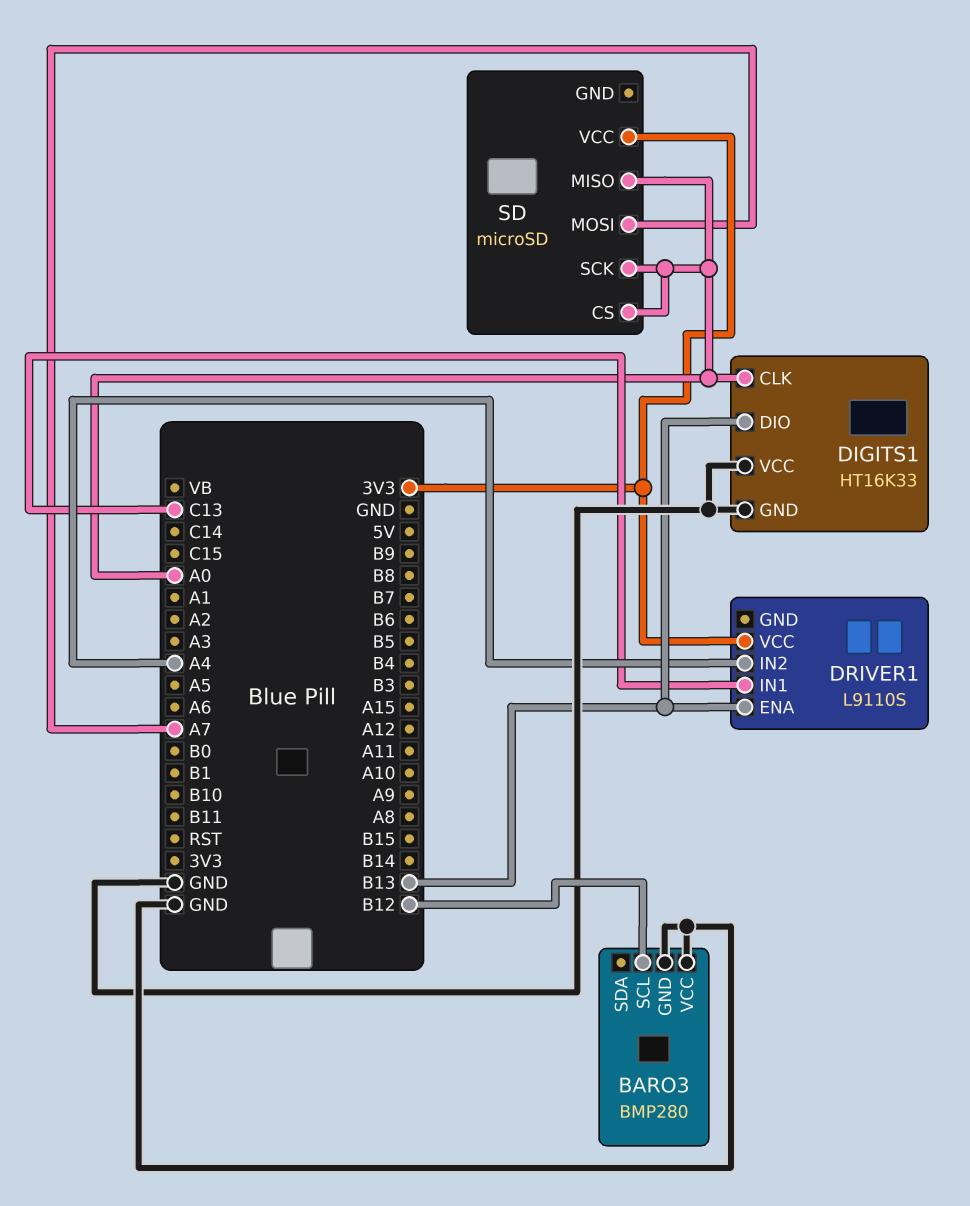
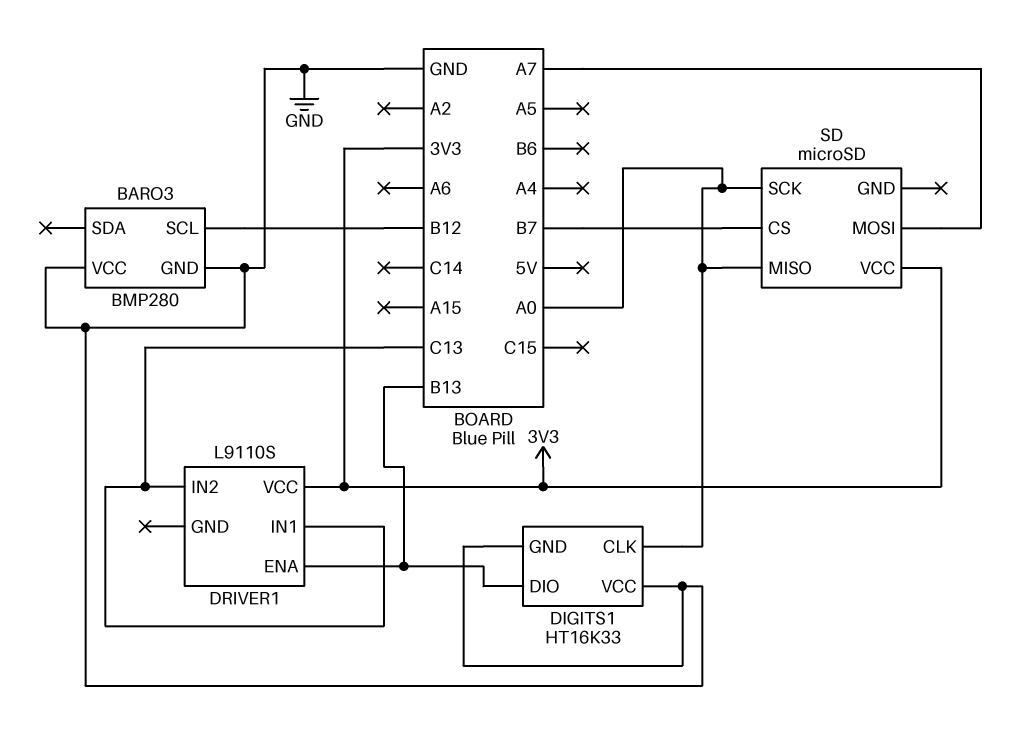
DRIVER1 pin IN2: A4 -> C13
SD pin CS: A0 -> B7

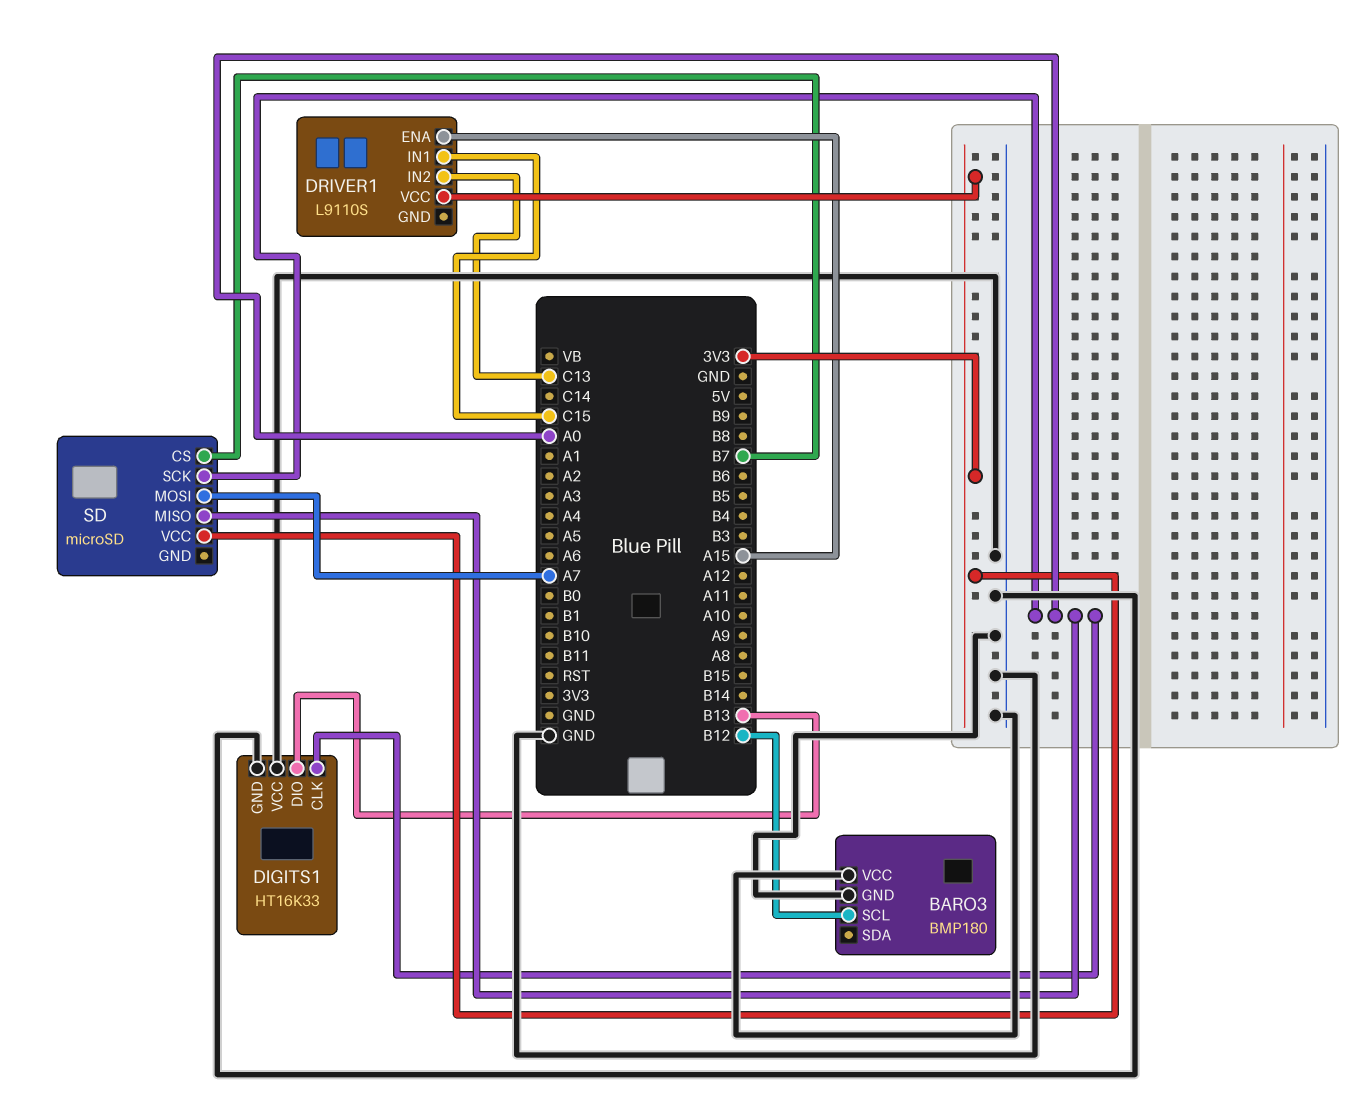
BARO3: BMP280 -> BMP180
DRIVER1 pin ENA: B13 -> A15
DRIVER1 pin IN1: C13 -> C15

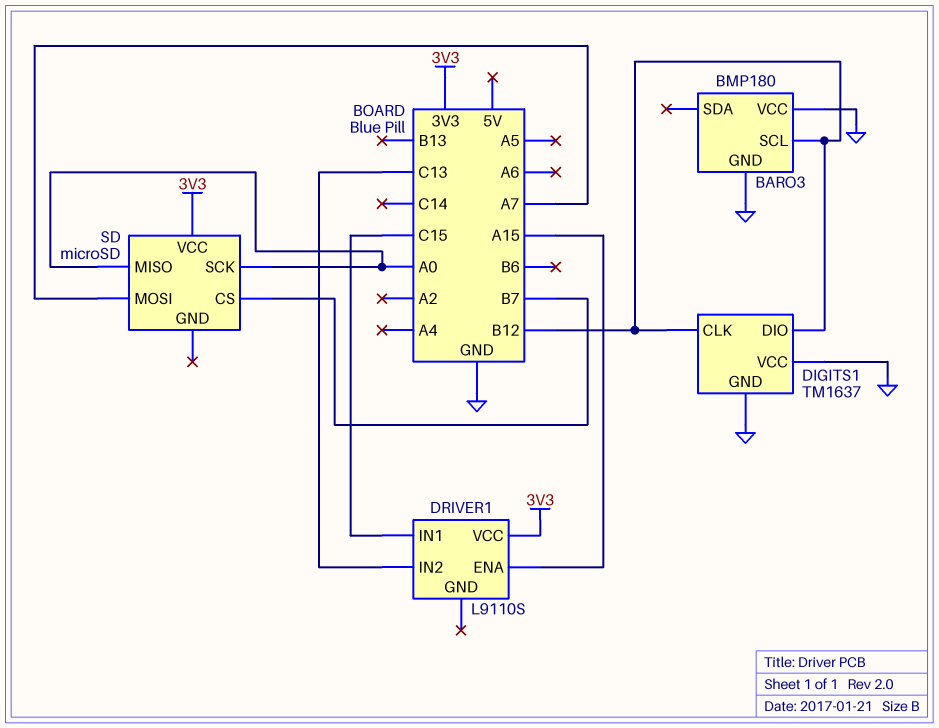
DIGITS1: HT16K33 -> TM1637
DIGITS1 pin CLK: A0 -> B12
DIGITS1 pin DIO: B13 -> B12

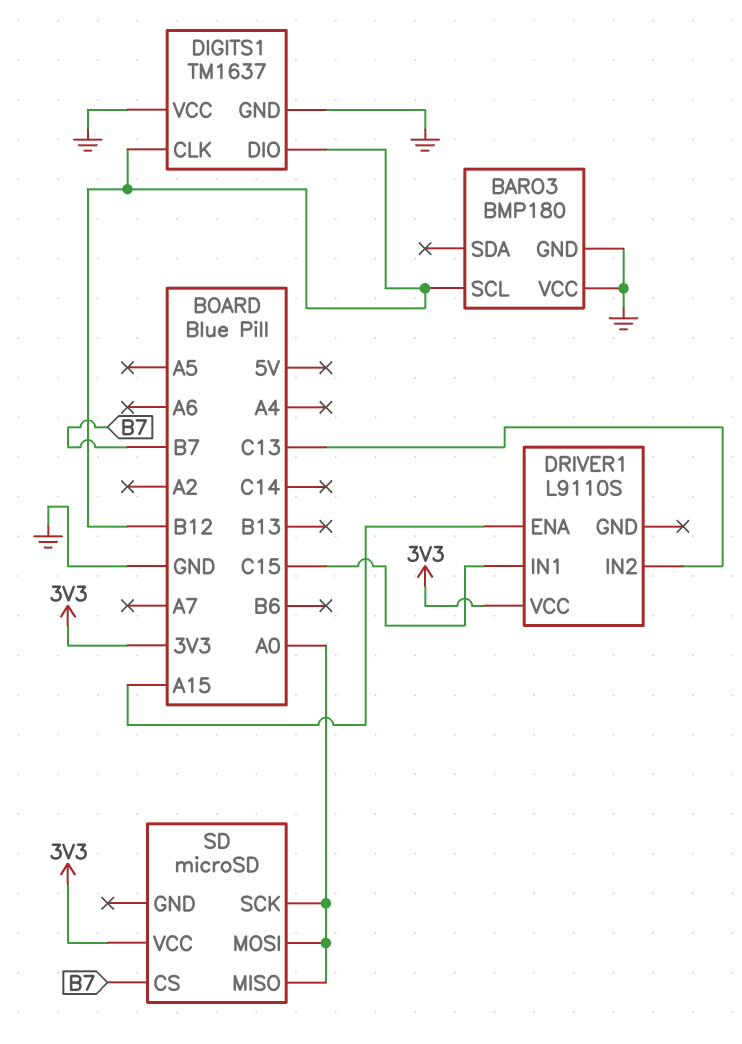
SD pin MOSI: A7 -> A0

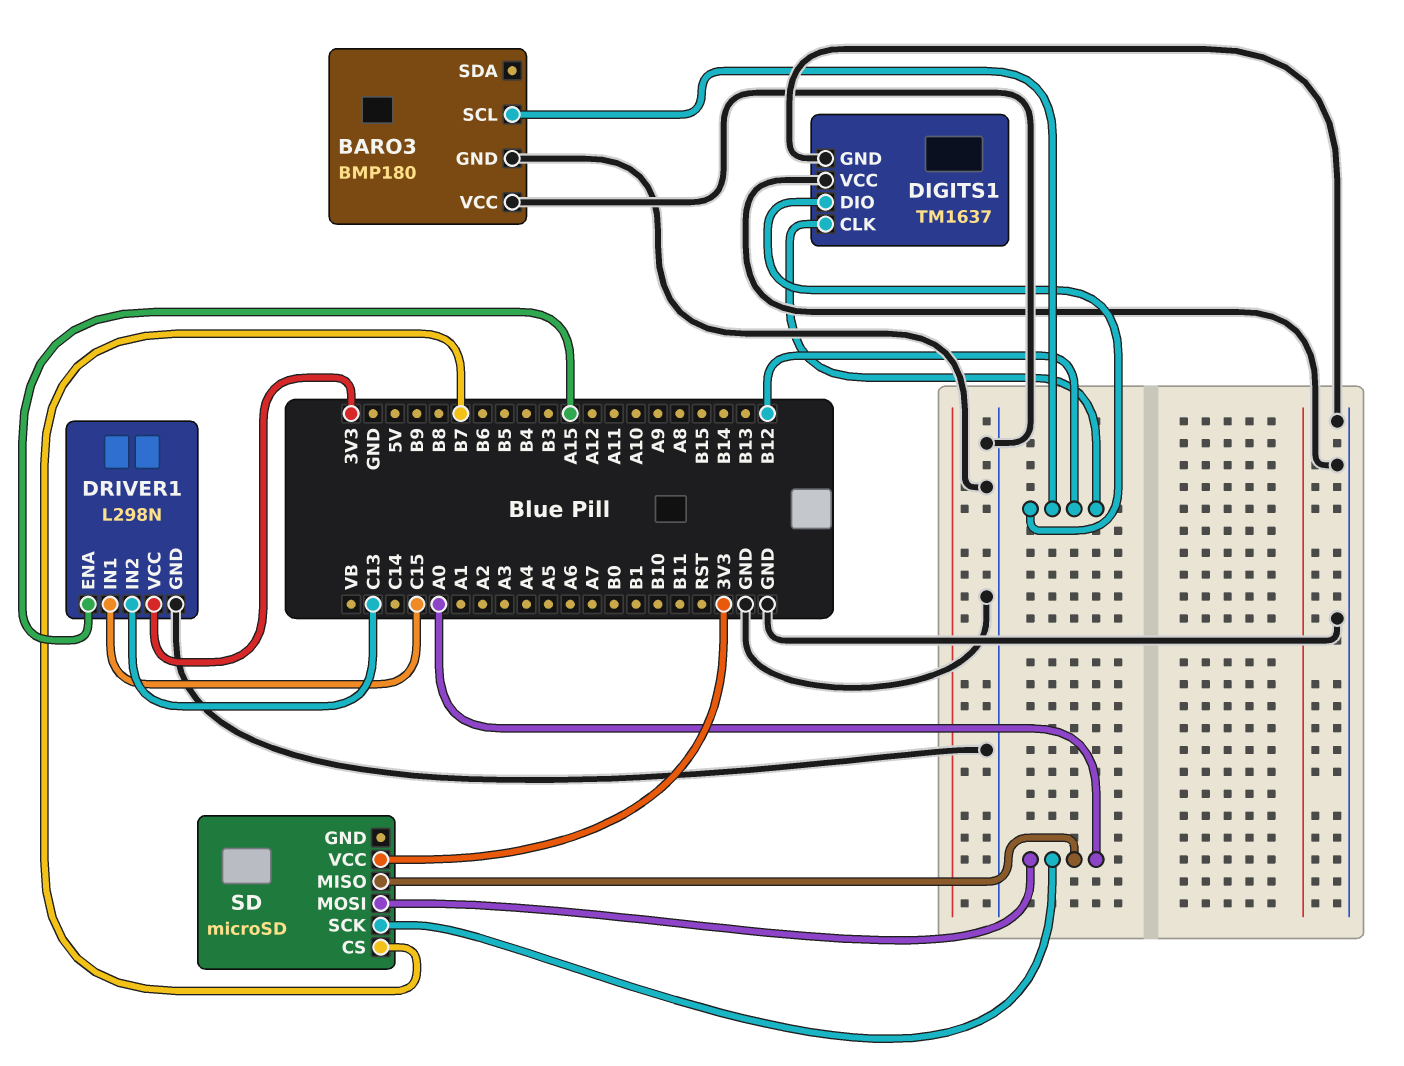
DRIVER1: L9110S -> L298N
DRIVER1 pin GND: none -> GND

